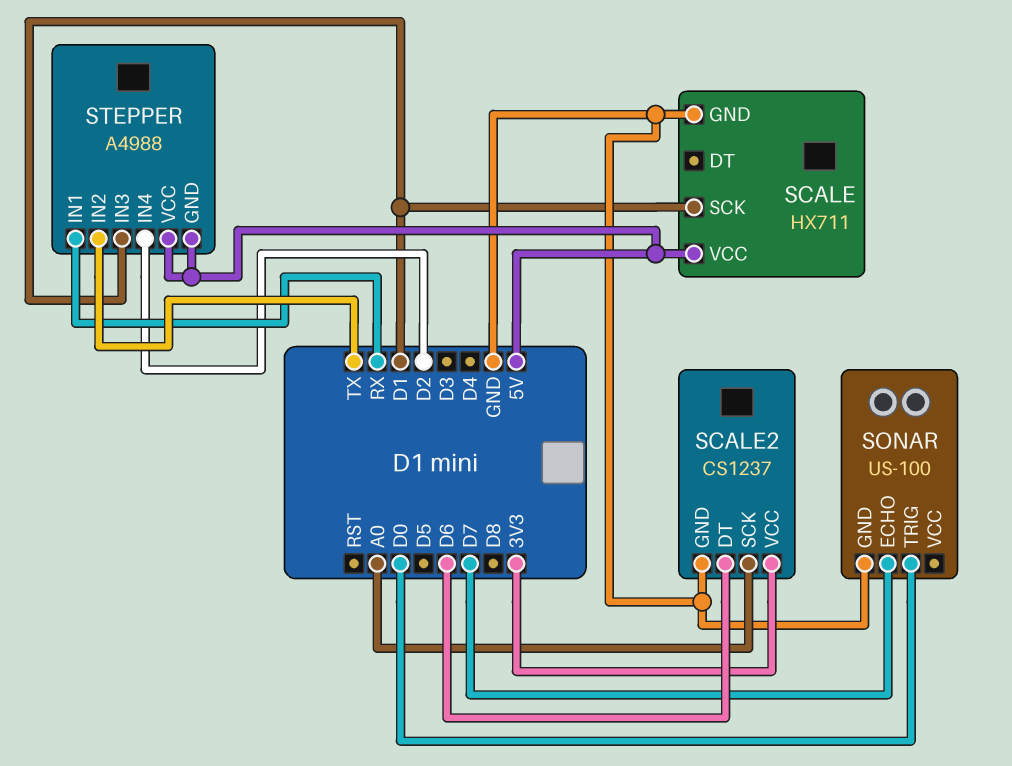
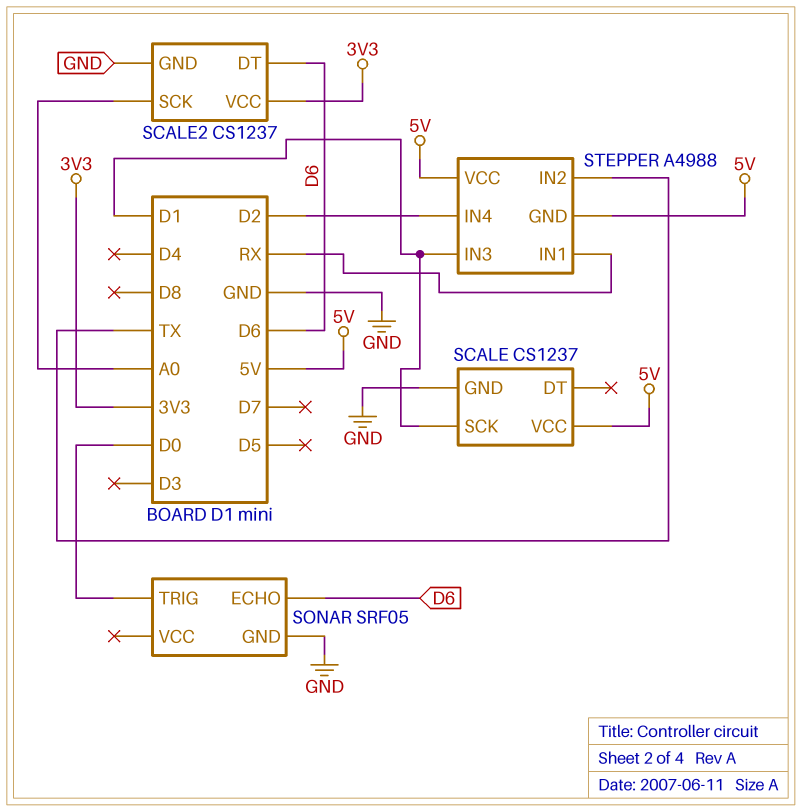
SCALE: HX711 -> CS1237
SONAR: US-100 -> SRF05
SONAR pin ECHO: D7 -> D6

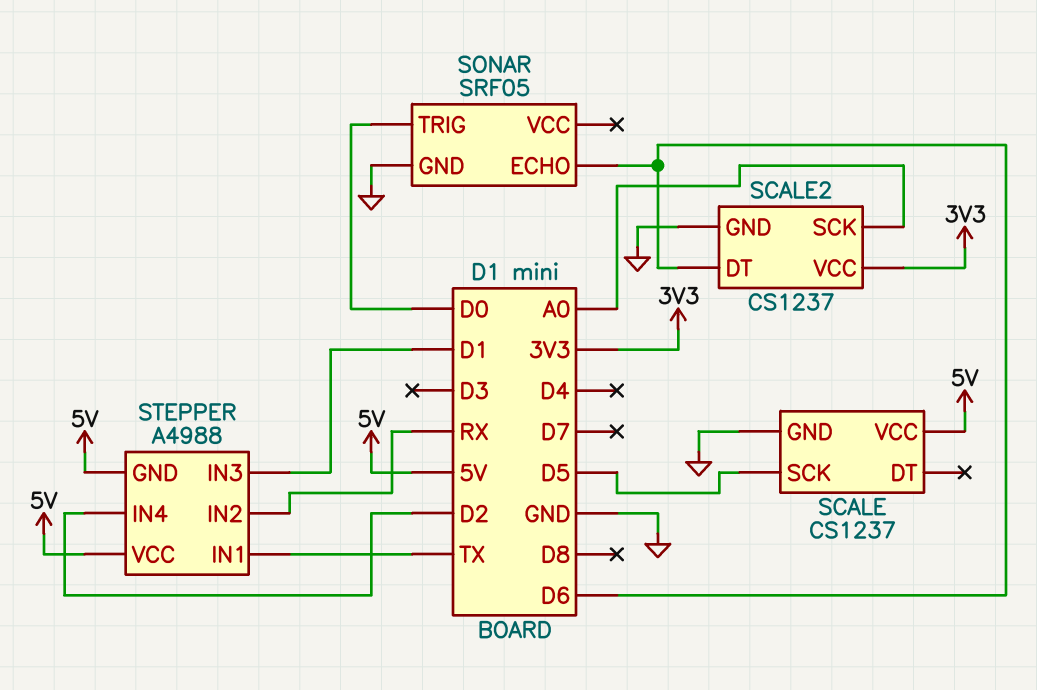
SCALE pin SCK: D1 -> D5
STEPPER pin IN1: RX -> TX
STEPPER pin IN2: TX -> RX

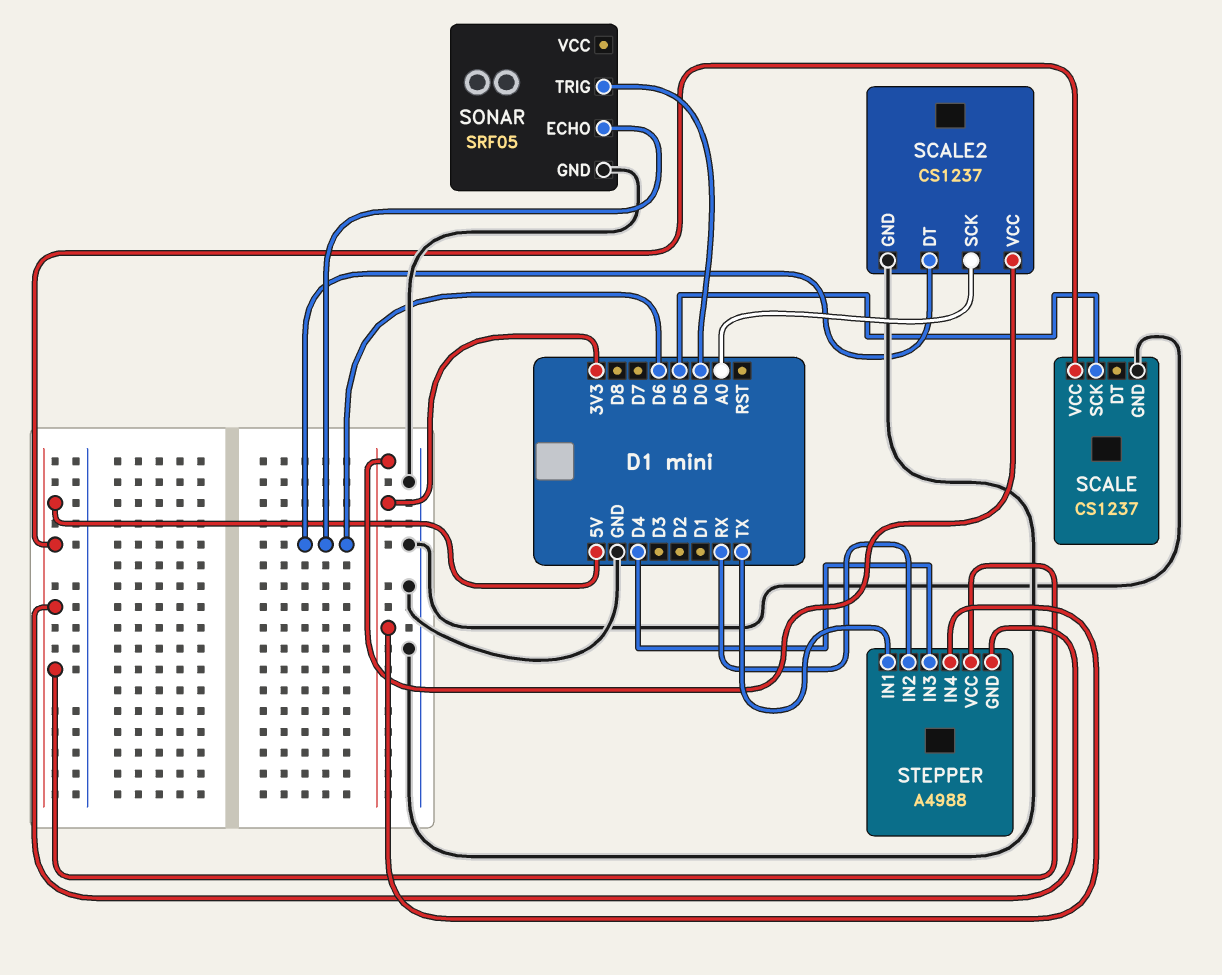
STEPPER pin IN3: D1 -> D4
STEPPER pin IN4: D2 -> 3V3

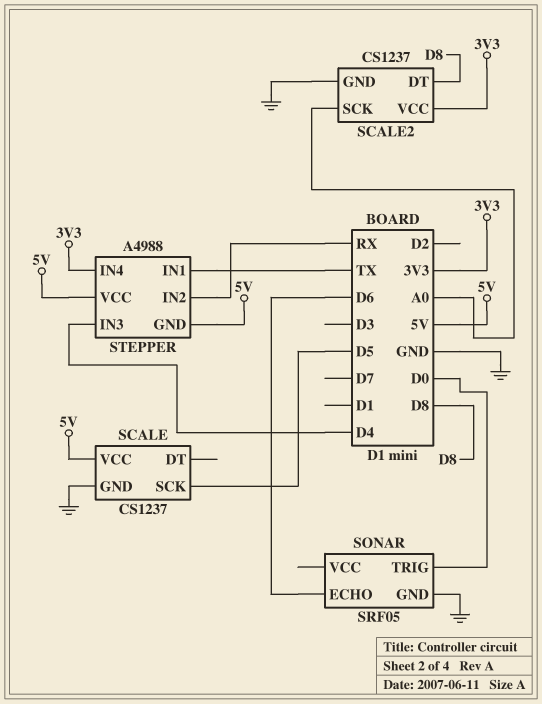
SCALE2 pin DT: D6 -> D8

